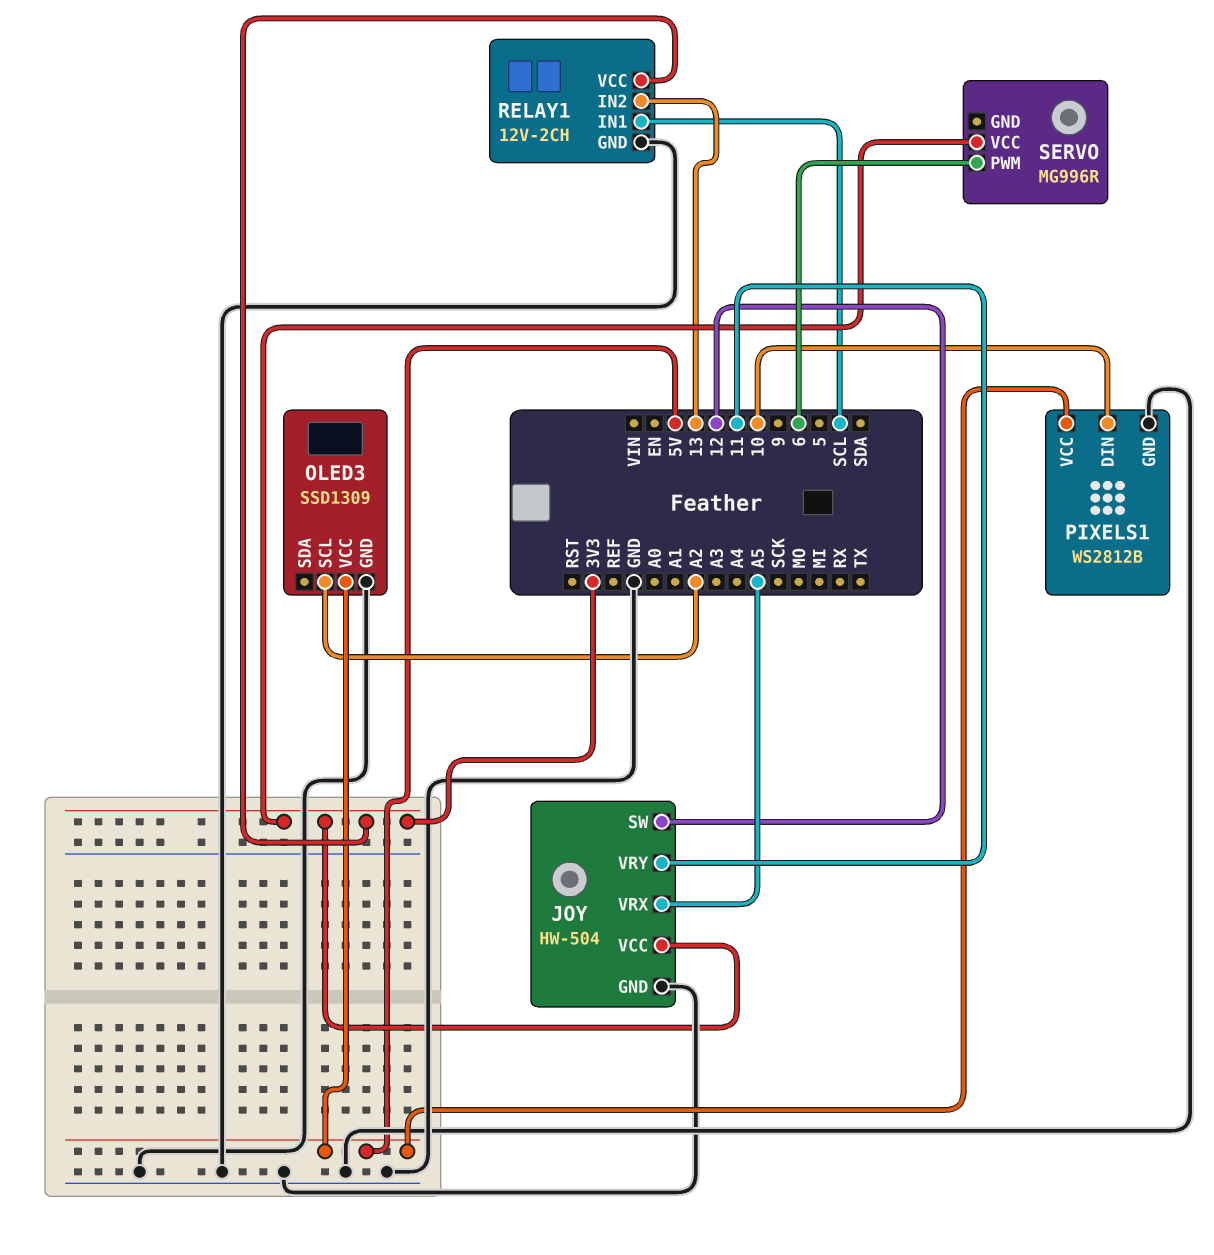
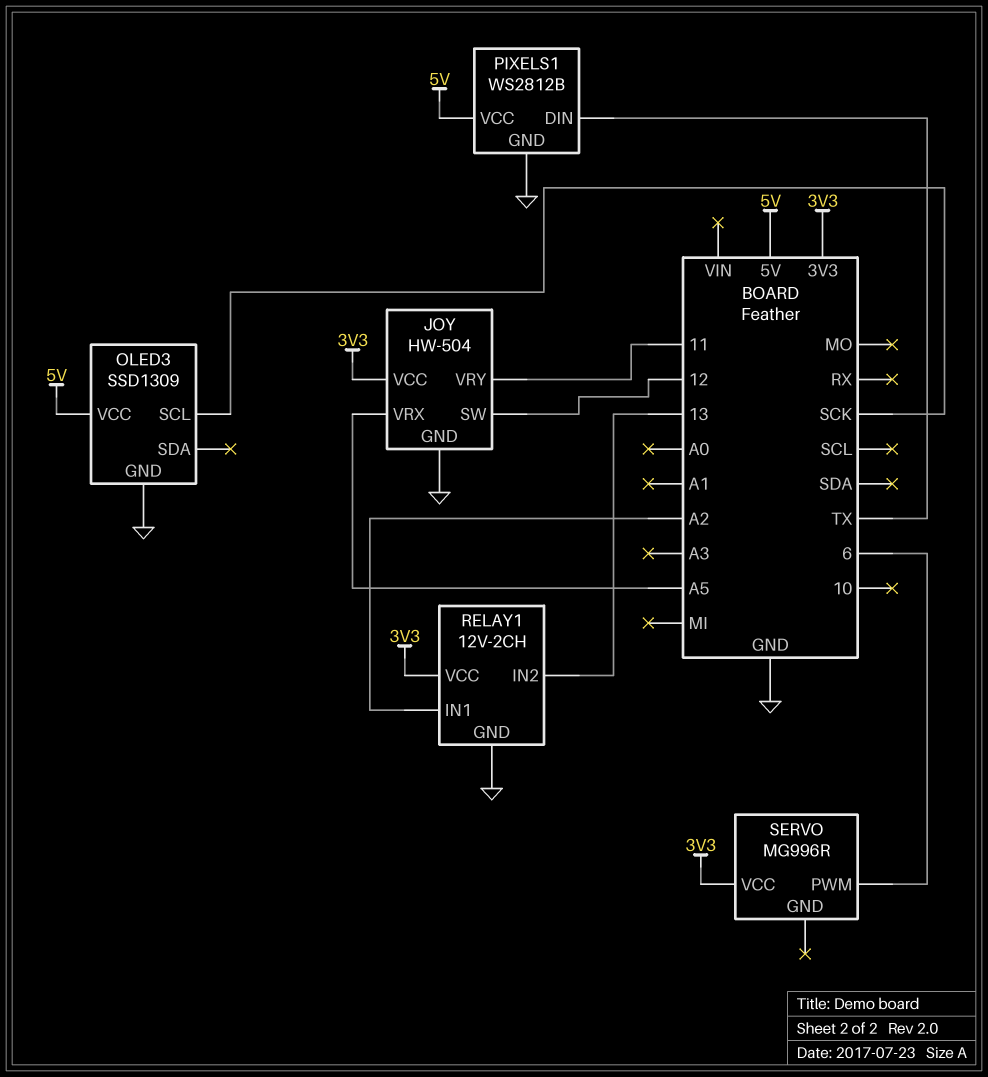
OLED3 pin SCL: A2 -> SCK
PIXELS1 pin DIN: 10 -> TX
RELAY1 pin IN1: SCL -> A2

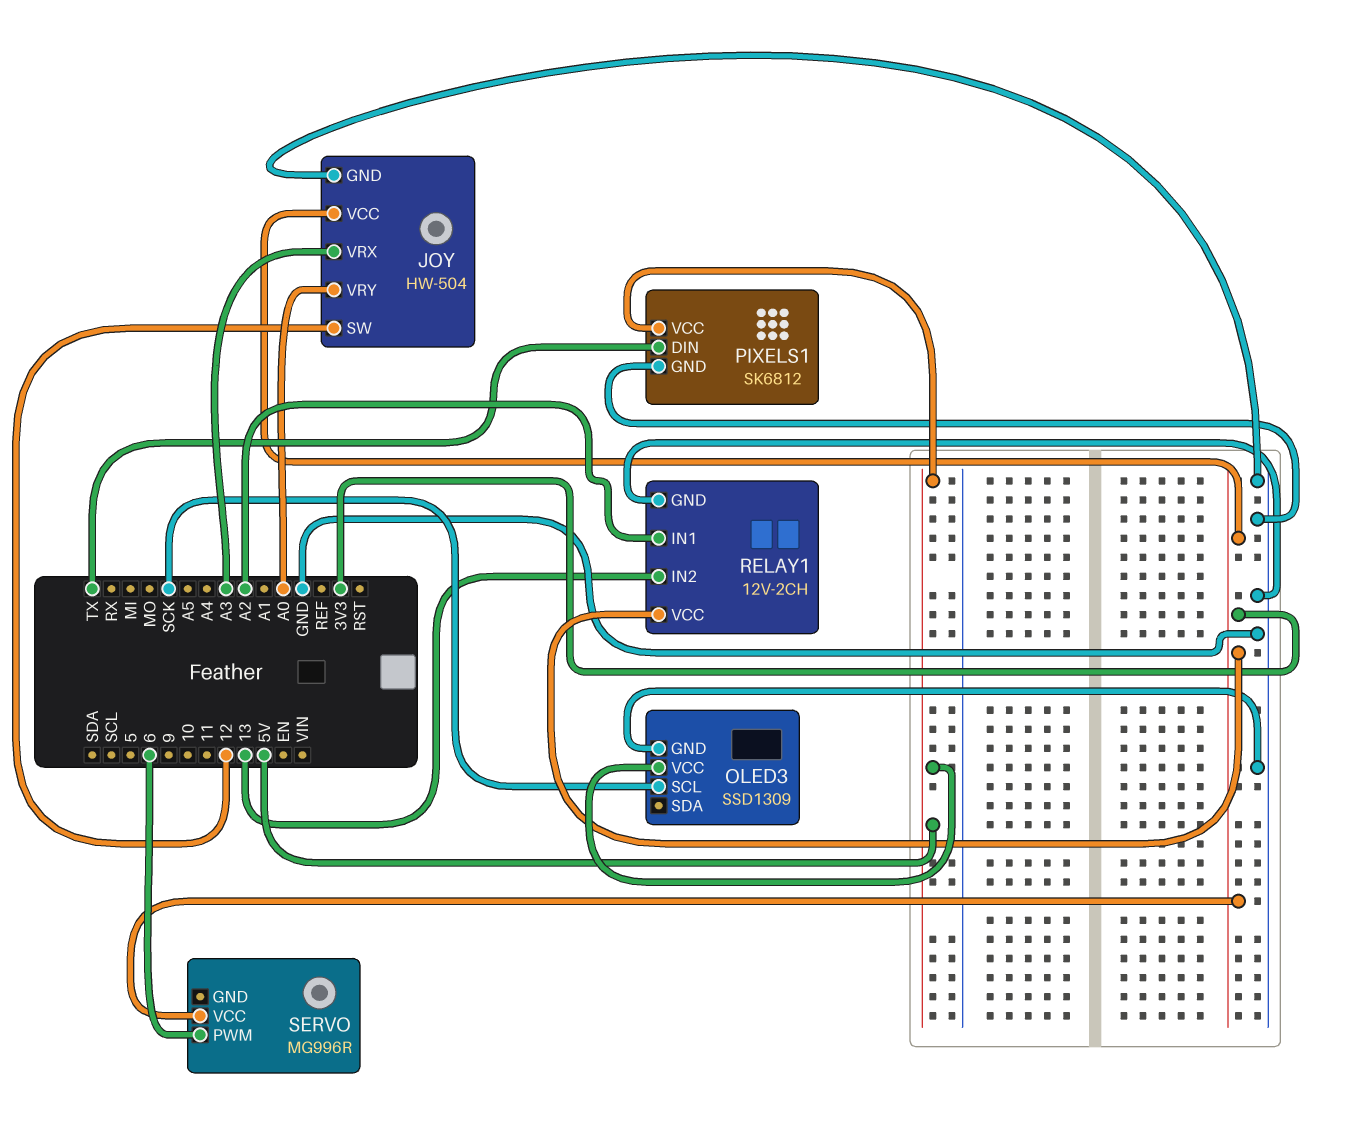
JOY pin VRX: A5 -> A3
JOY pin VRY: 11 -> A0
PIXELS1: WS2812B -> SK6812

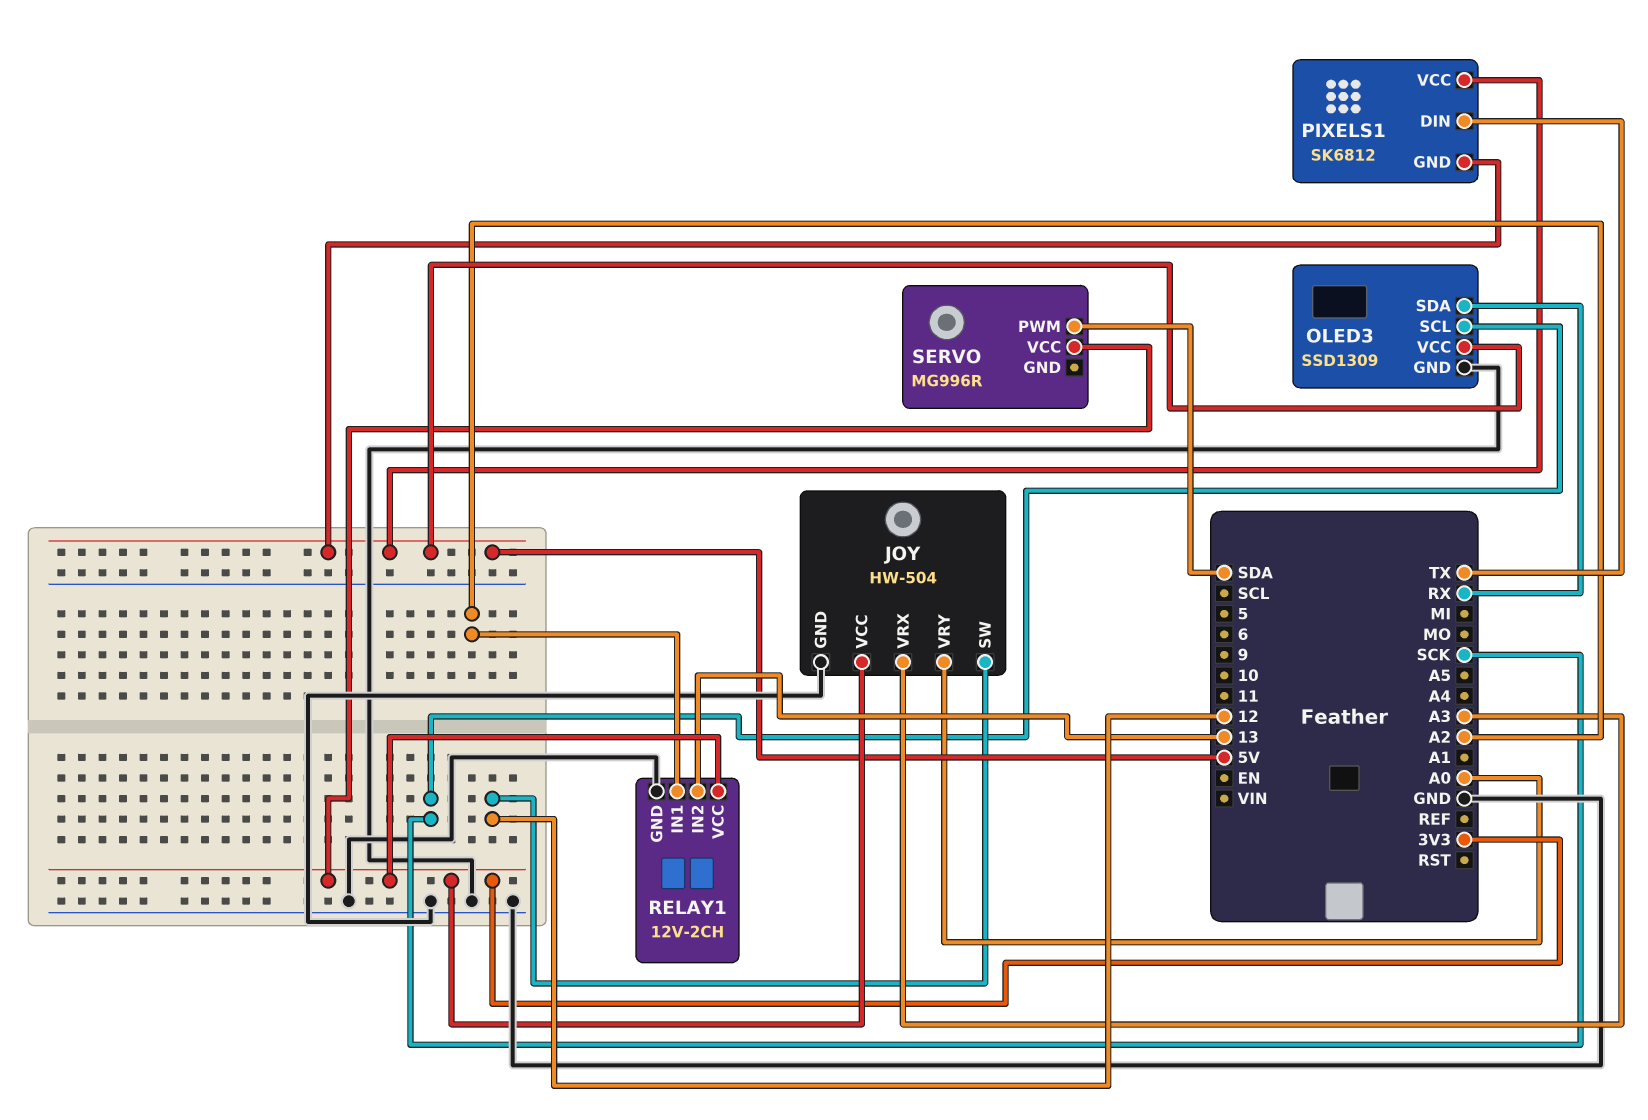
OLED3 pin SDA: none -> RX
PIXELS1 pin GND: GND -> 5V
SERVO pin PWM: 6 -> SDA

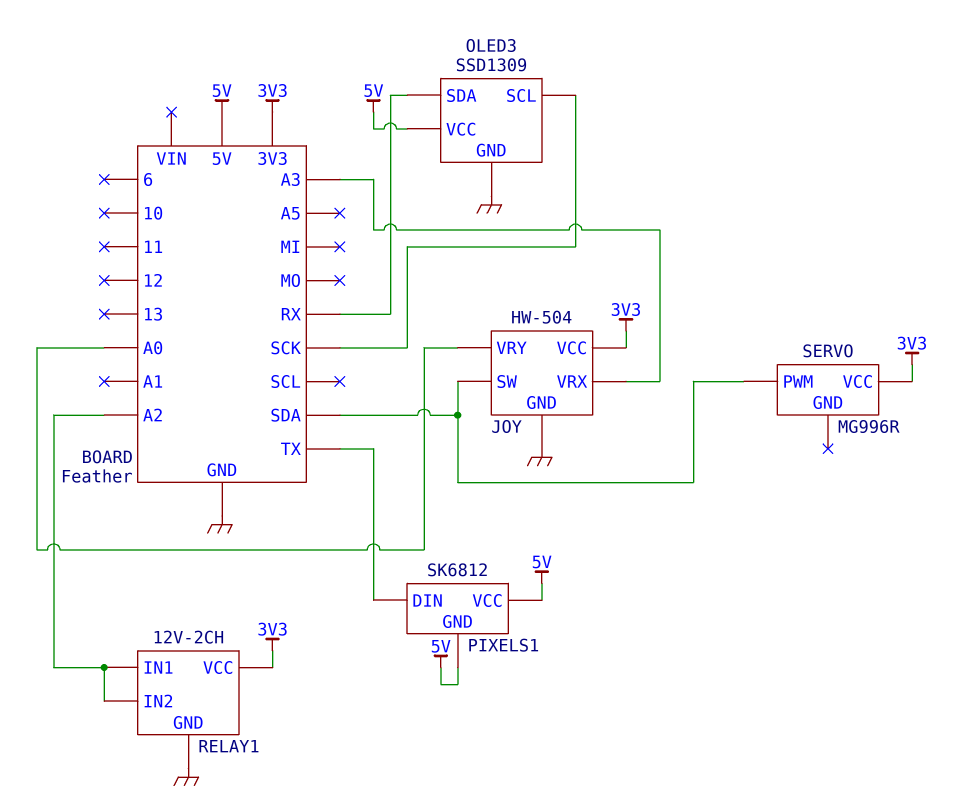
JOY pin SW: 12 -> SDA
RELAY1 pin IN2: 13 -> A2

